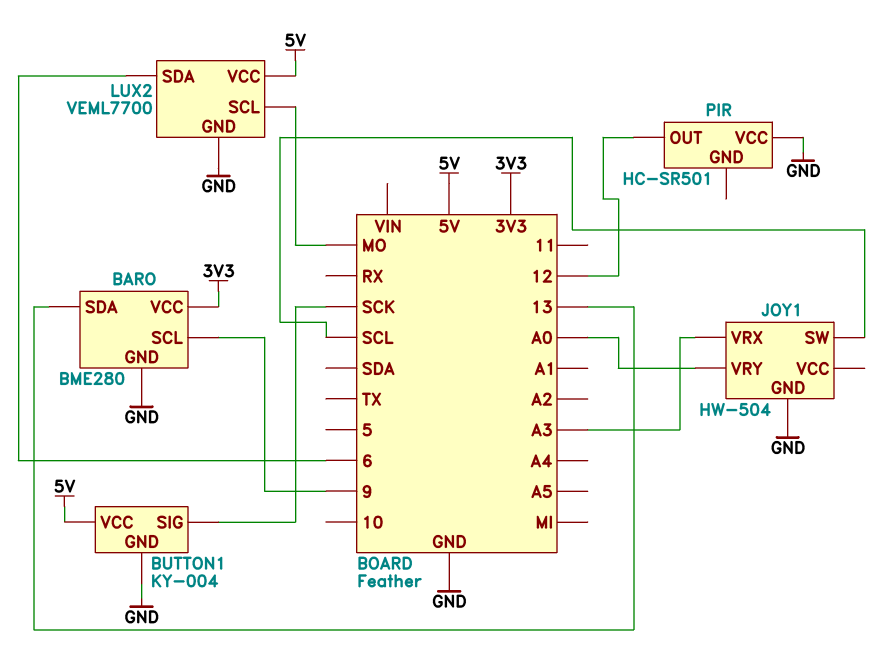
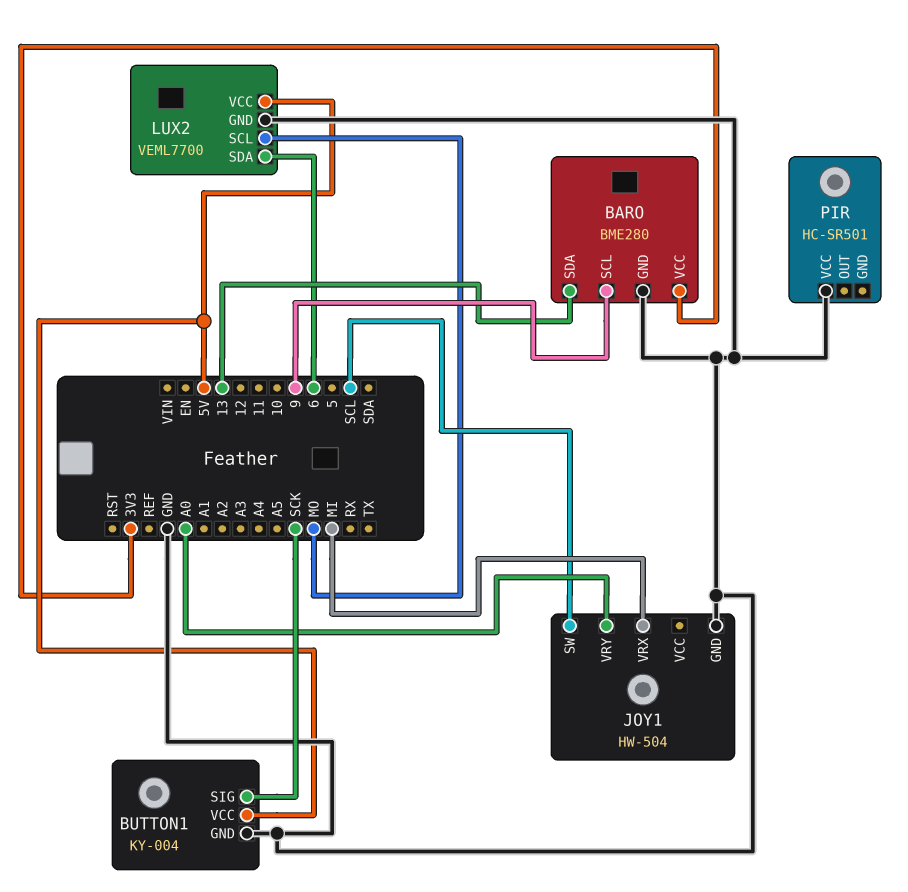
JOY1 pin VRX: A3 -> MI
PIR pin OUT: 12 -> none

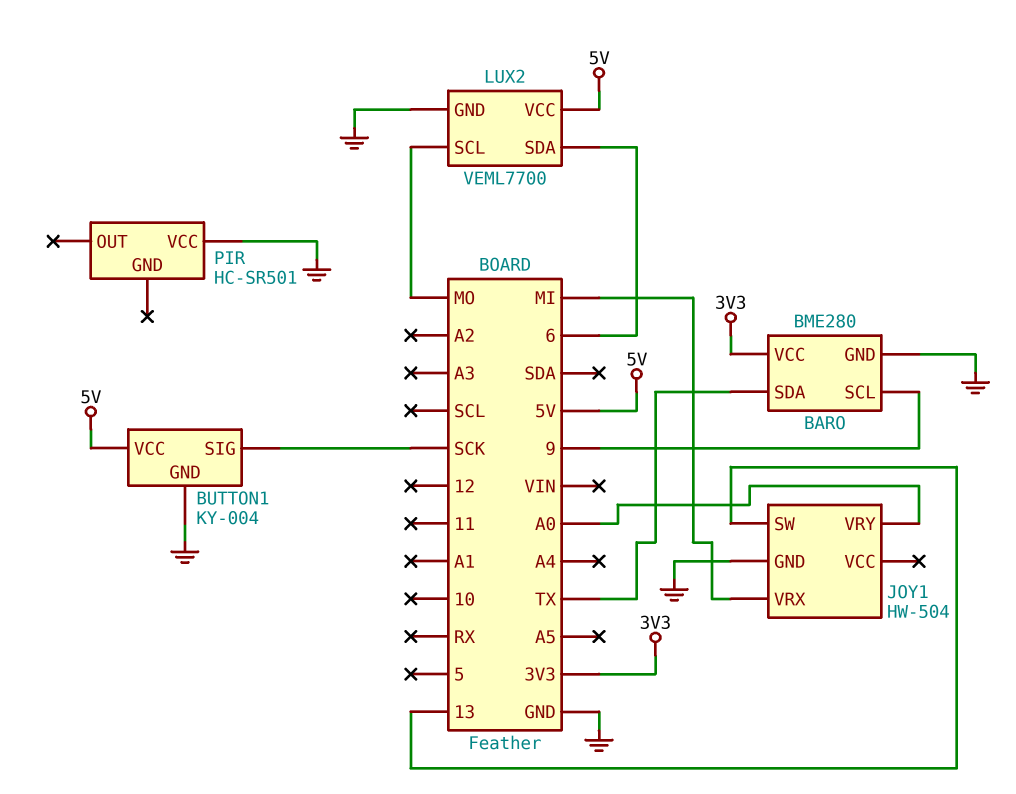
BARO pin SDA: 13 -> TX
JOY1 pin SW: SCL -> 13

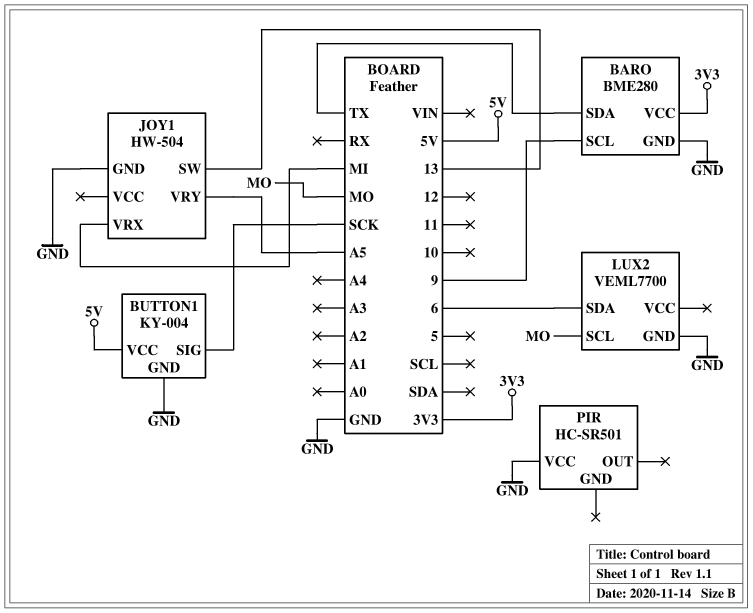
JOY1 pin VRY: A0 -> A5
LUX2 pin VCC: 5V -> none

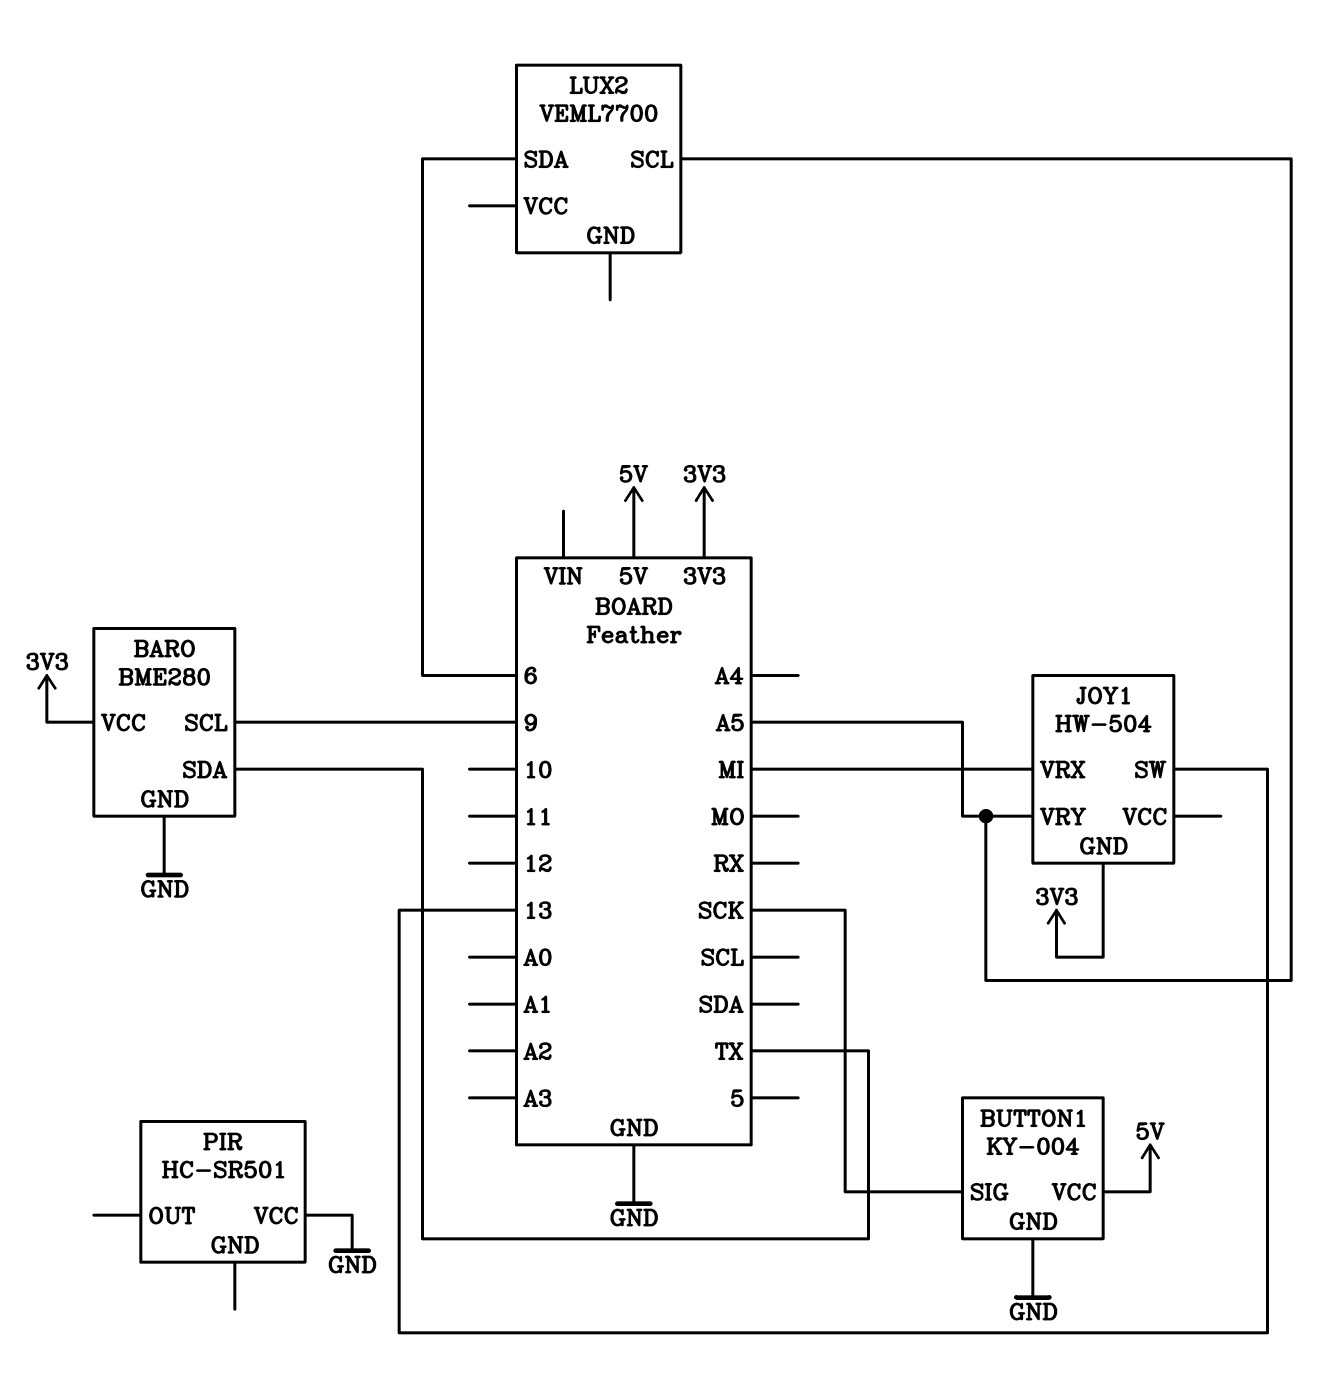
JOY1 pin GND: GND -> 3V3
LUX2 pin GND: GND -> none
LUX2 pin SCL: MO -> A5

